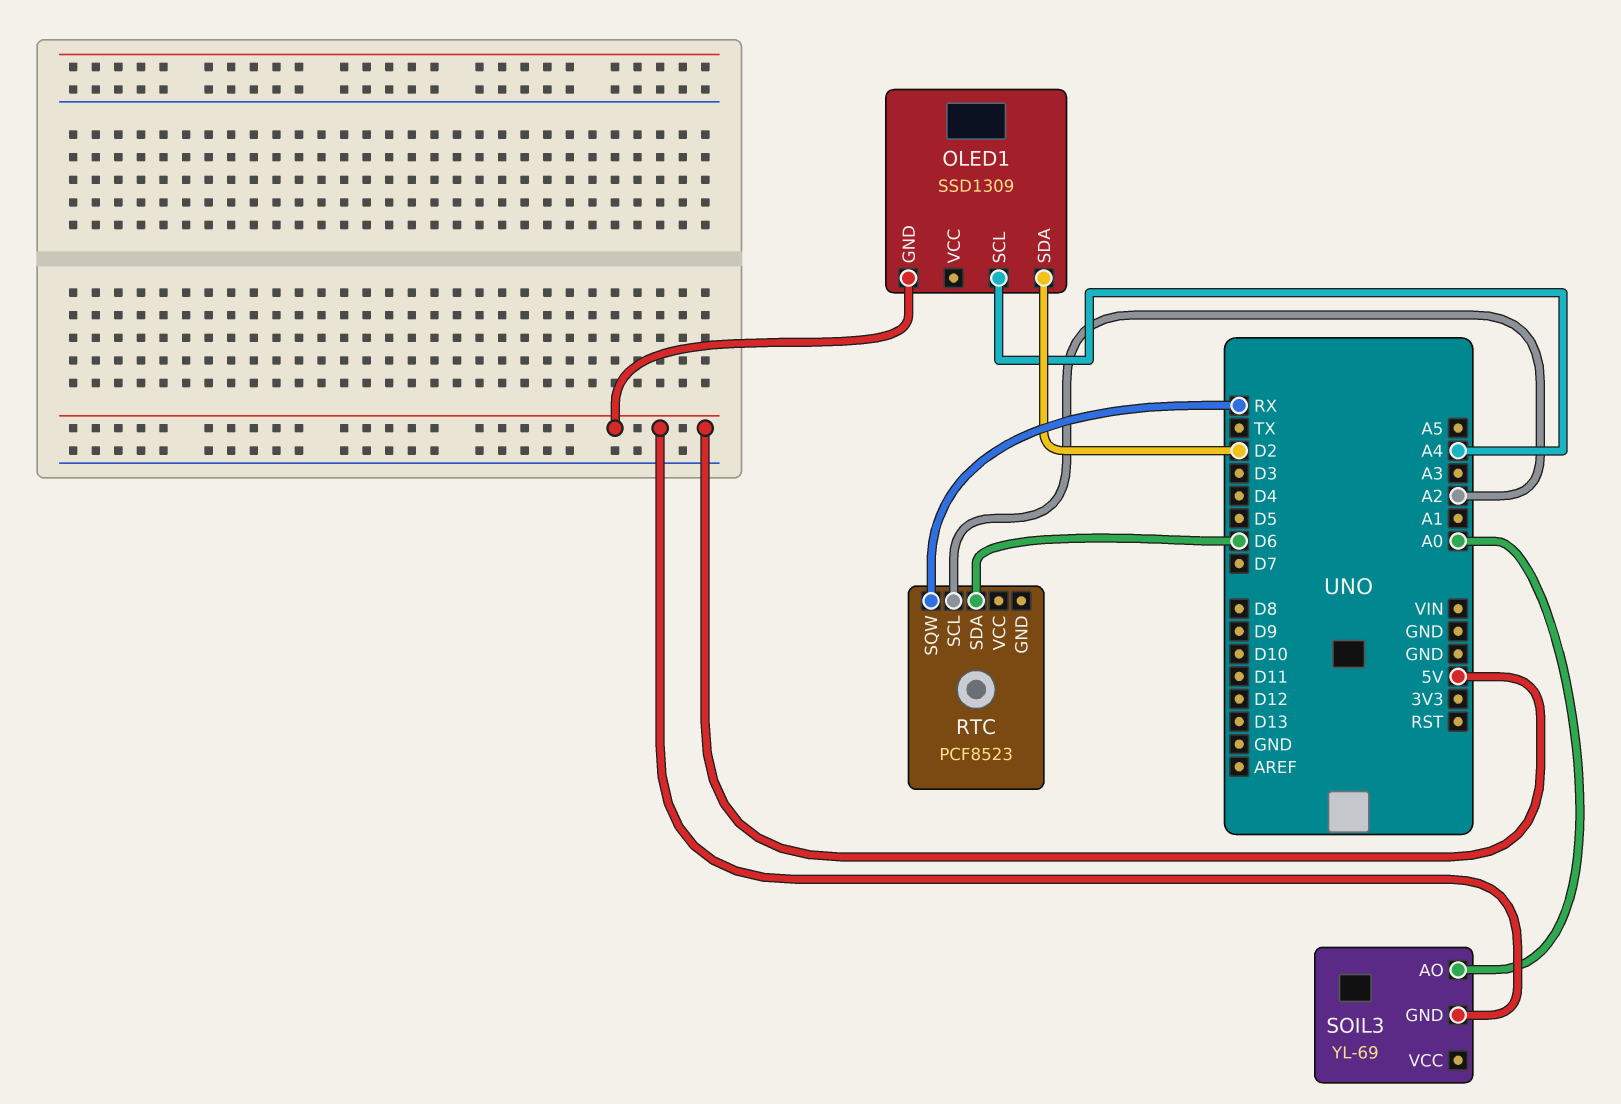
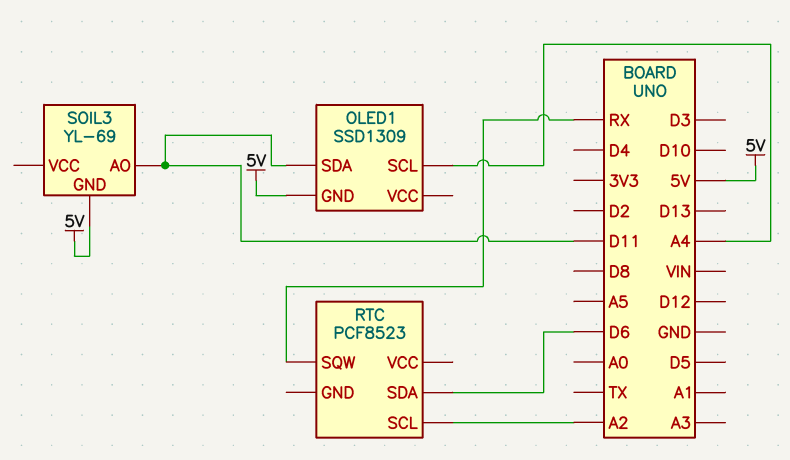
OLED1 pin SDA: D2 -> D11
SOIL3 pin AO: A0 -> D11

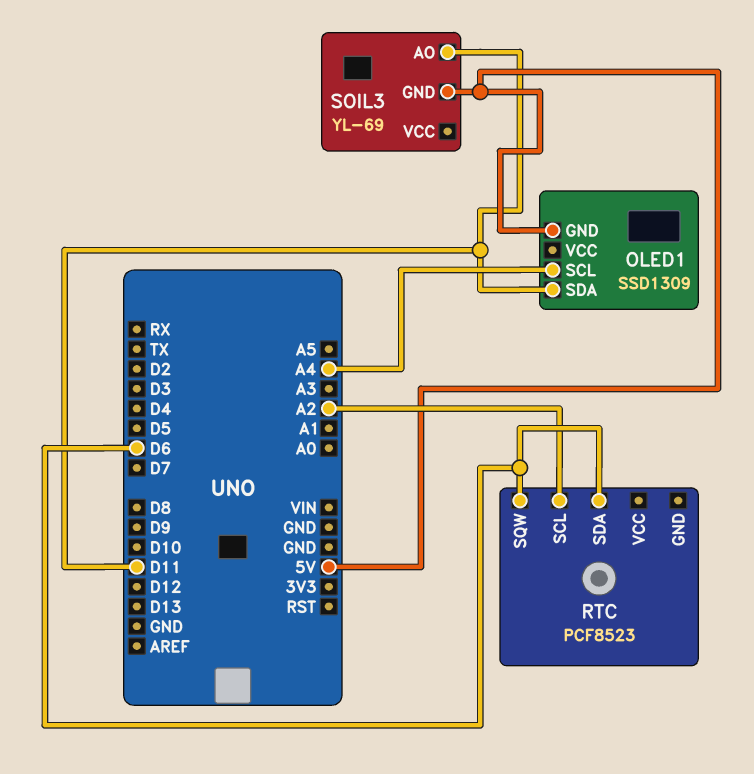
RTC pin SQW: RX -> D6

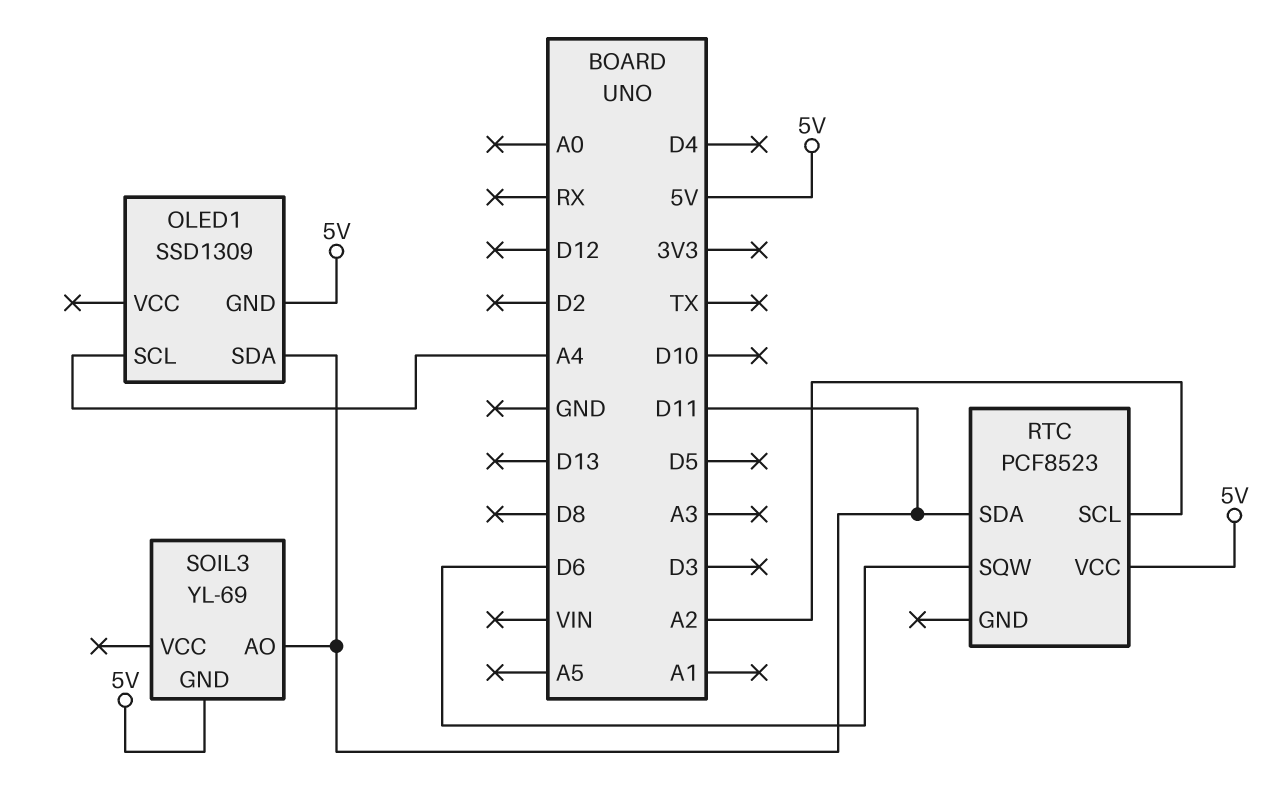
RTC pin SDA: D6 -> D11
RTC pin VCC: none -> 5V

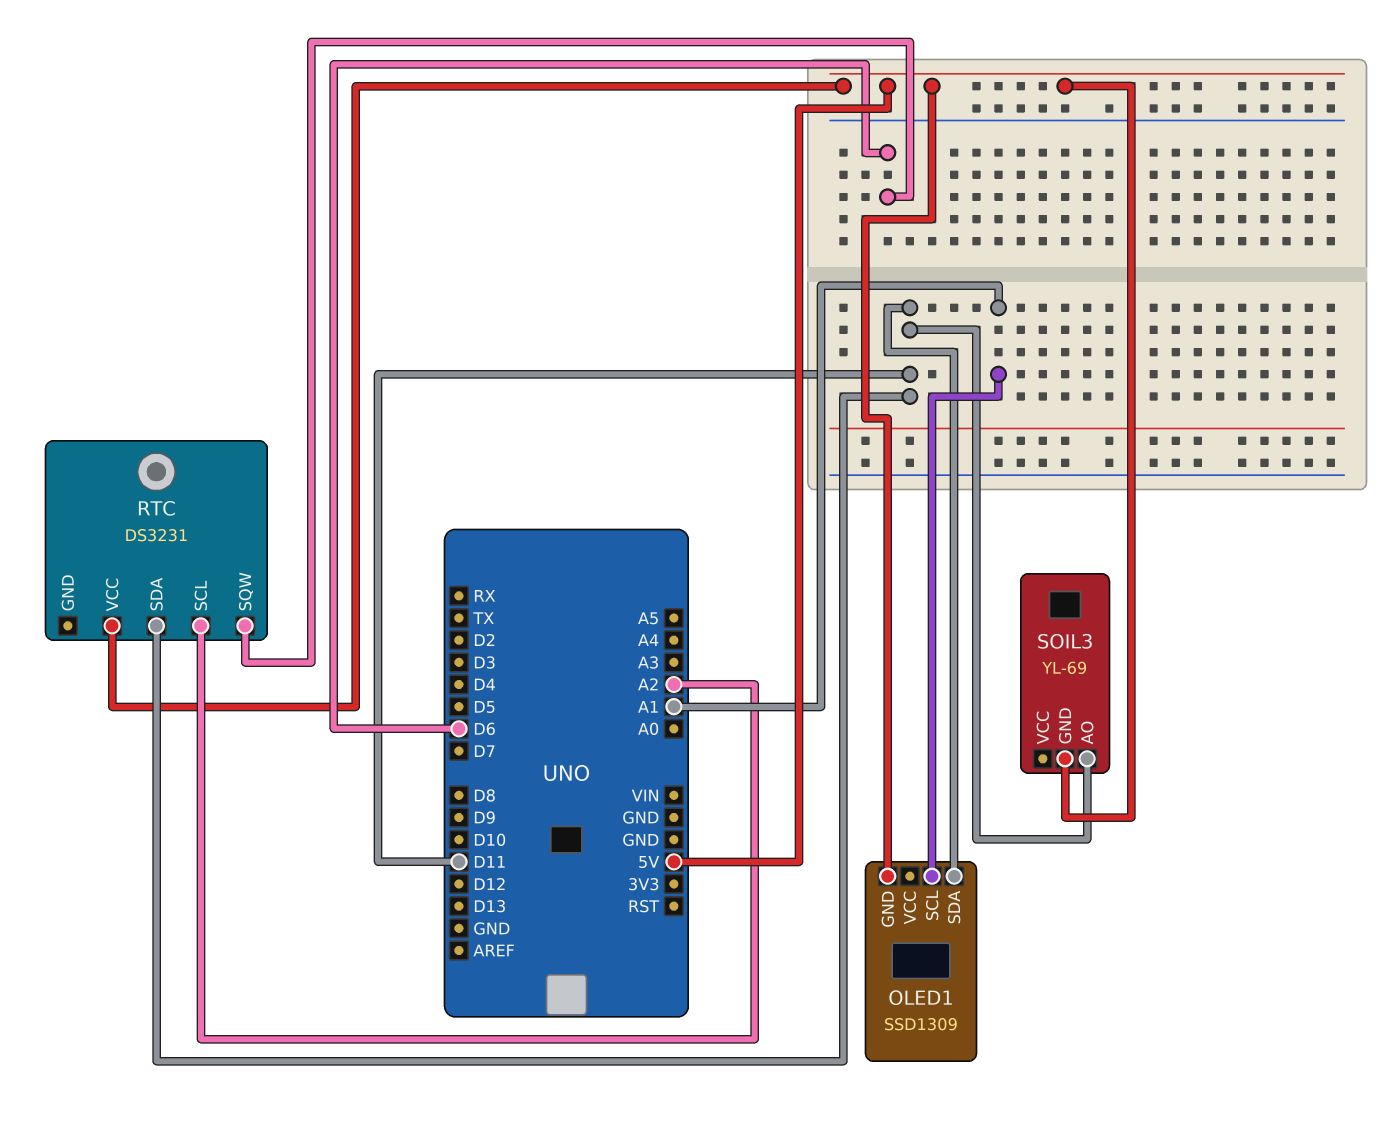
OLED1 pin SCL: A4 -> A1
RTC: PCF8523 -> DS3231

